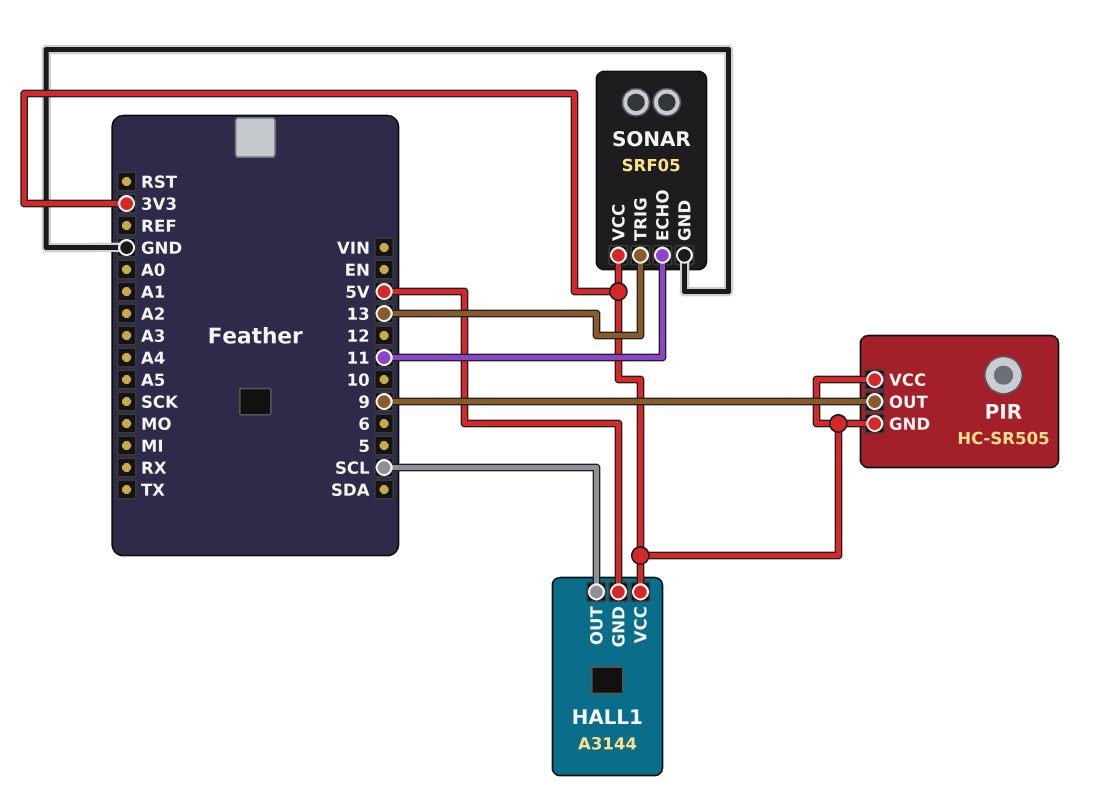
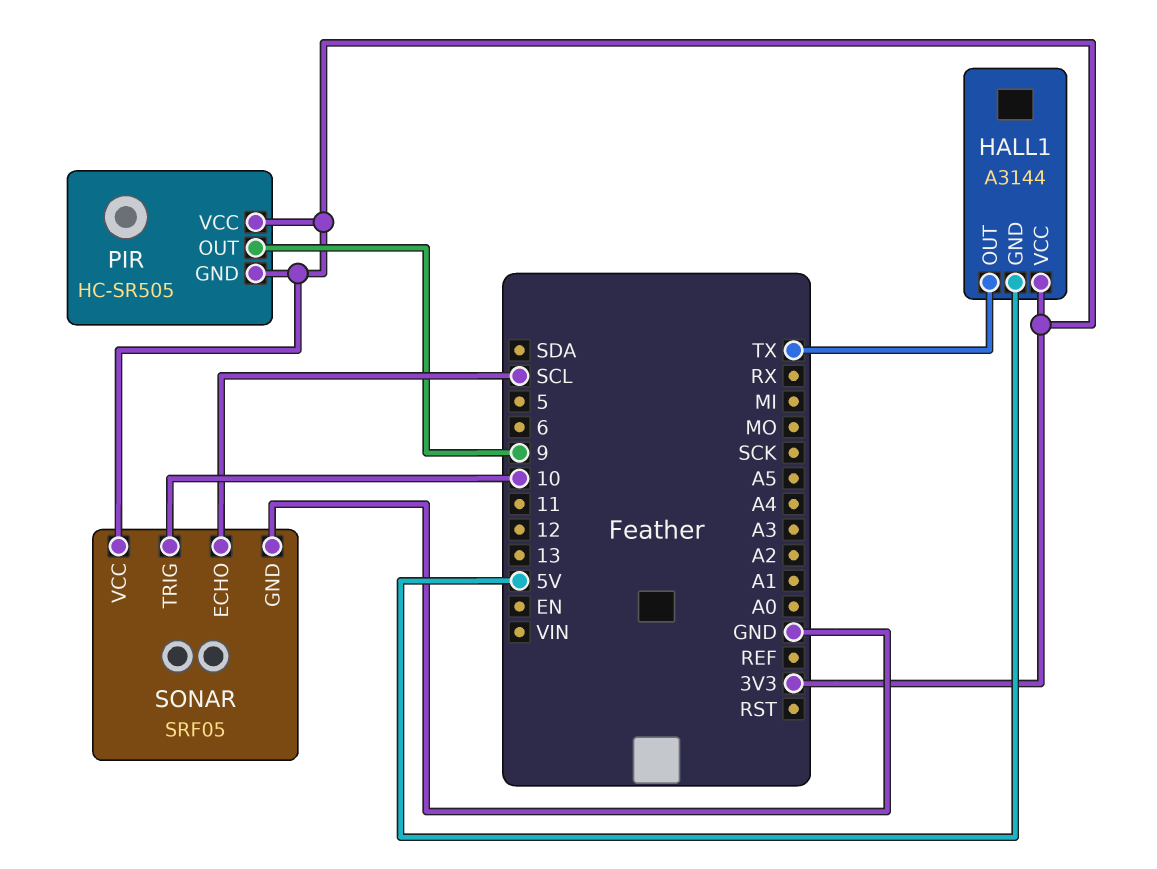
HALL1 pin OUT: SCL -> TX
SONAR pin ECHO: 11 -> SCL
SONAR pin TRIG: 13 -> 10

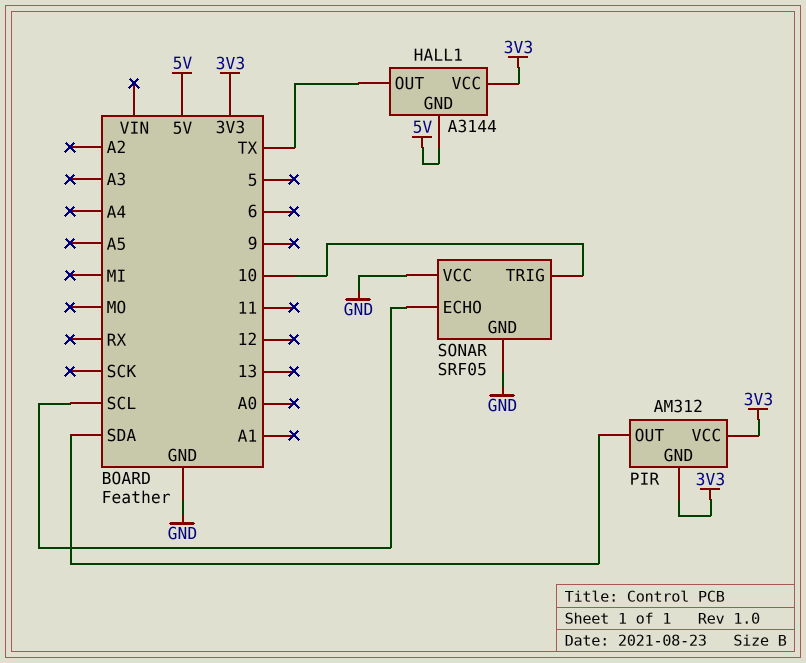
PIR: HC-SR505 -> AM312
PIR pin OUT: 9 -> SDA
SONAR pin VCC: 3V3 -> GND

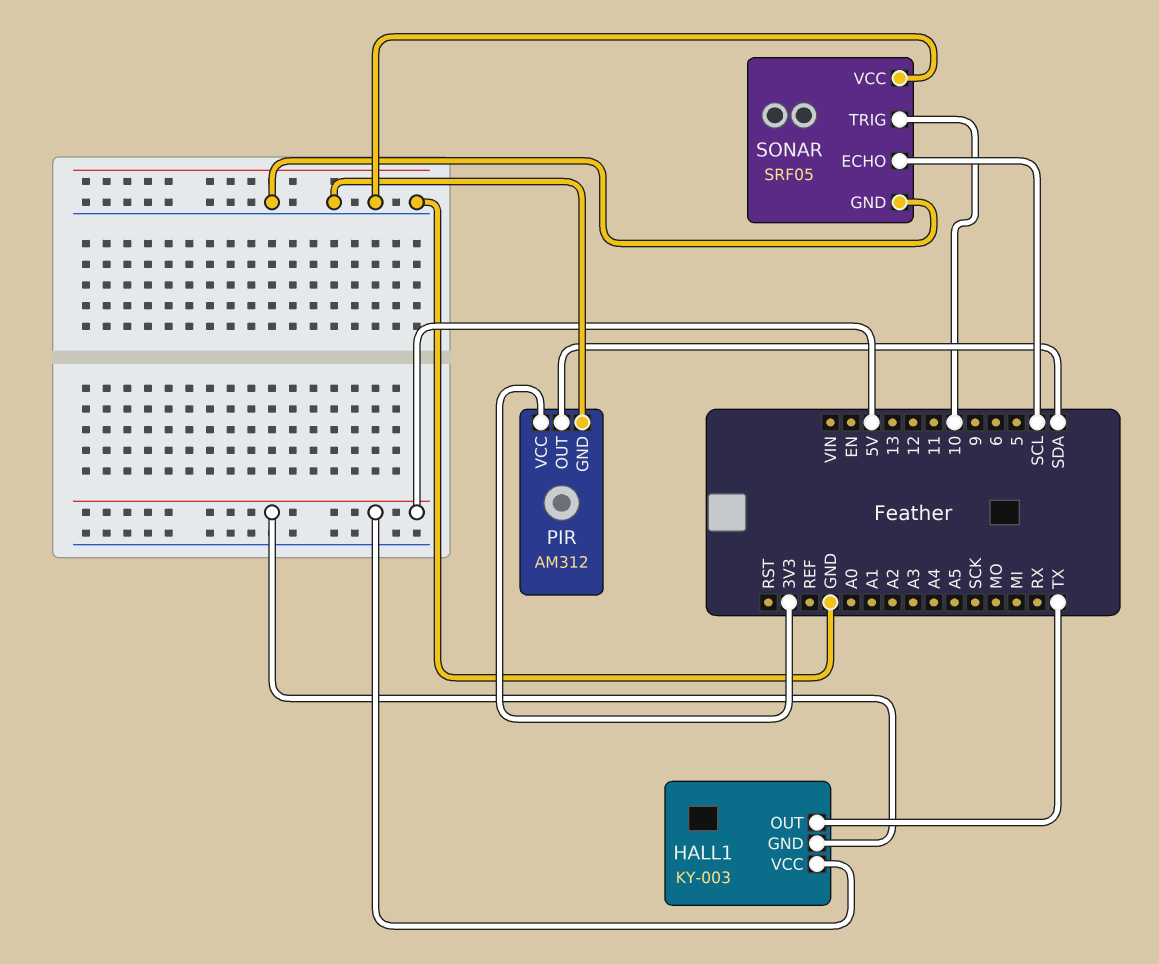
HALL1: A3144 -> KY-003
HALL1 pin VCC: 3V3 -> 5V
PIR pin GND: 3V3 -> GND

